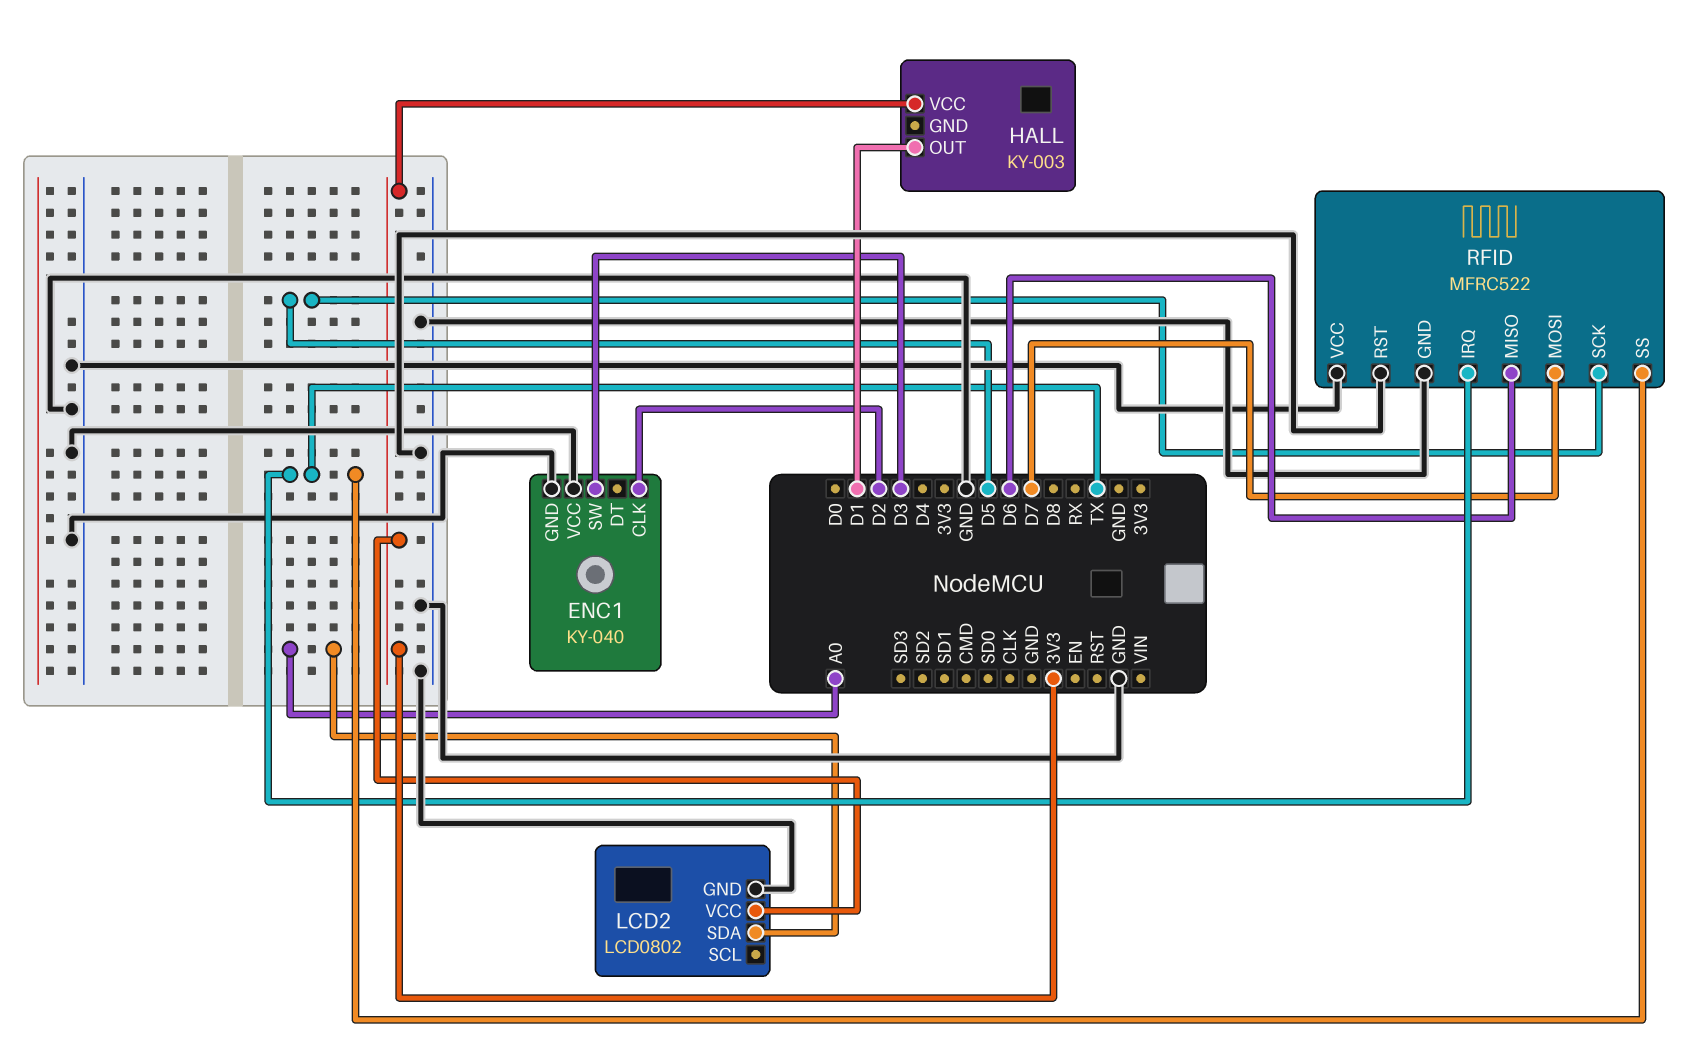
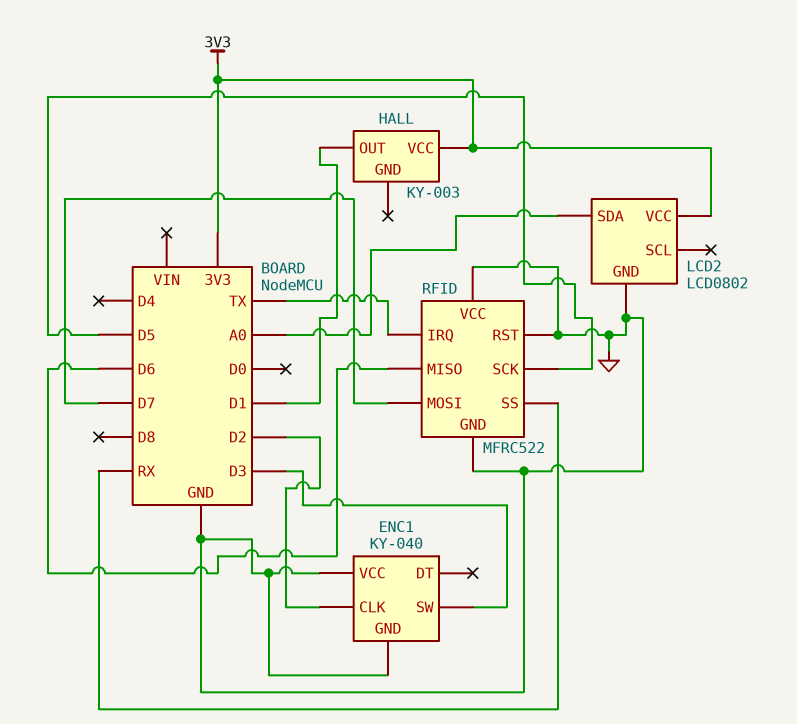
RFID pin SS: TX -> RX

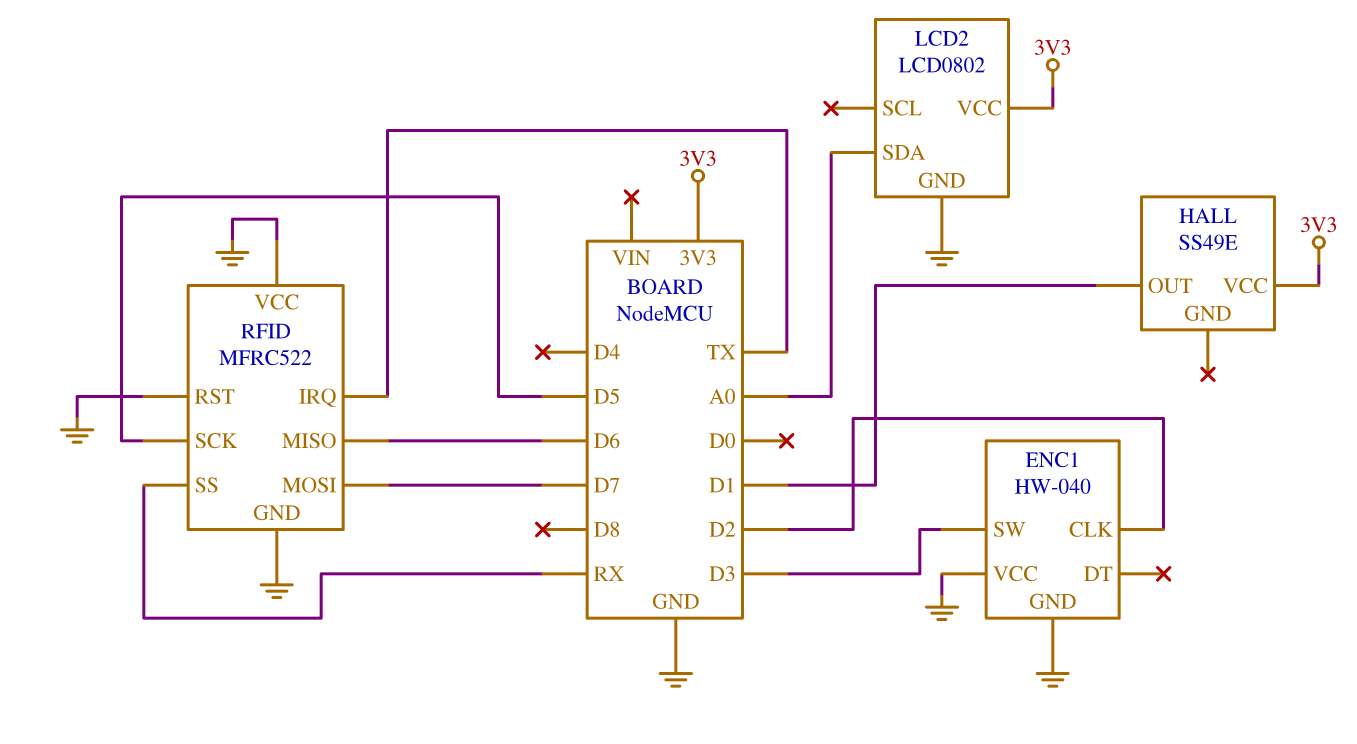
ENC1: KY-040 -> HW-040
HALL: KY-003 -> SS49E

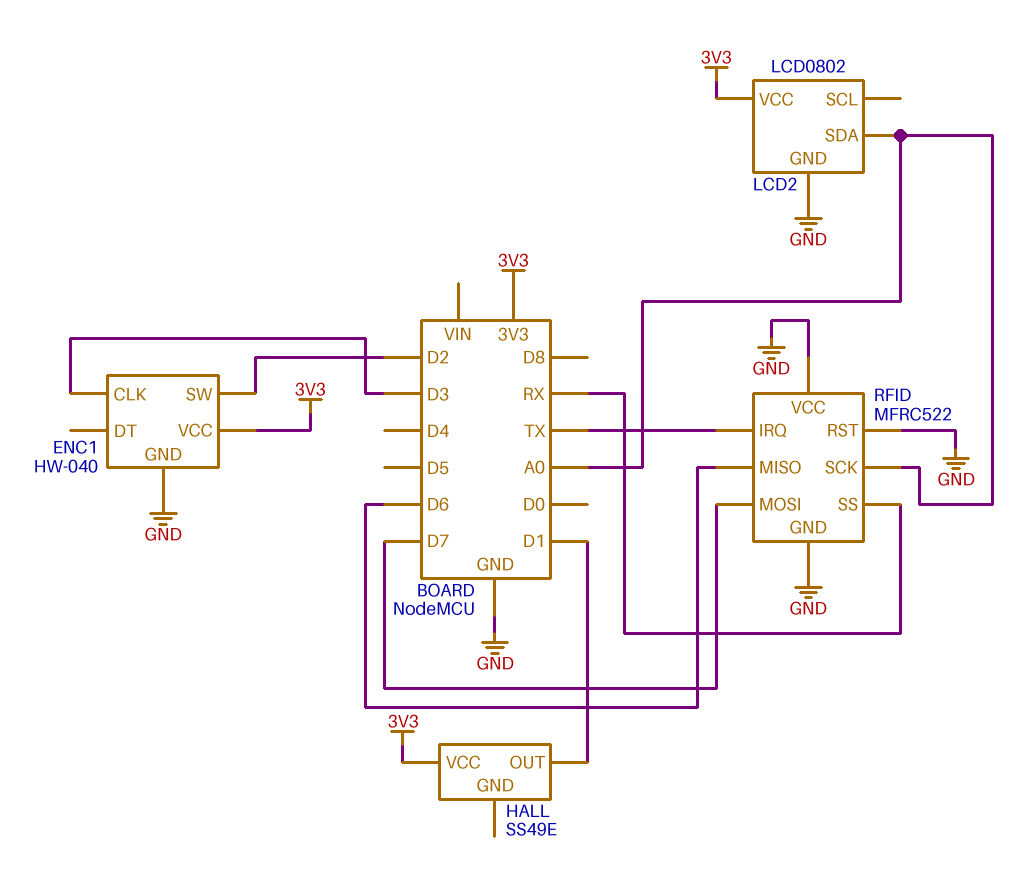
ENC1 pin CLK: D2 -> D3
ENC1 pin SW: D3 -> D2
ENC1 pin VCC: GND -> 3V3
RFID pin SCK: D5 -> A0

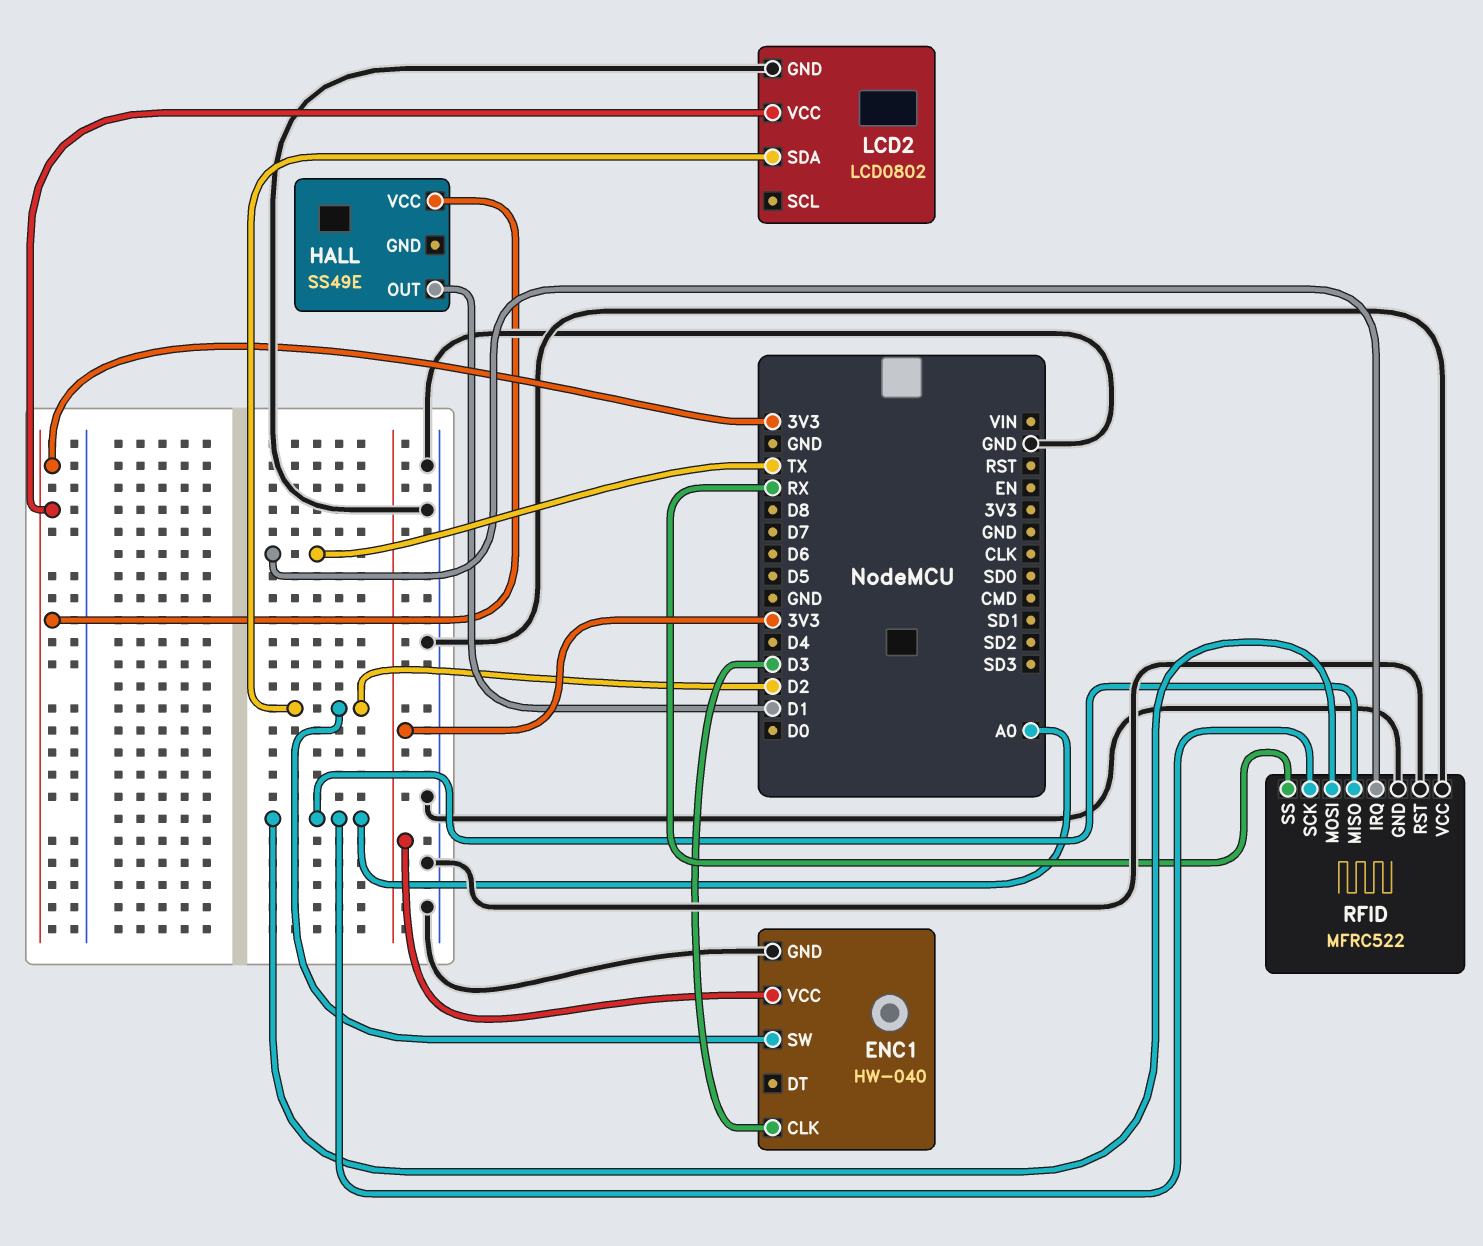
LCD2 pin SDA: A0 -> D2
RFID pin MISO: D6 -> A0
RFID pin MOSI: D7 -> A0

